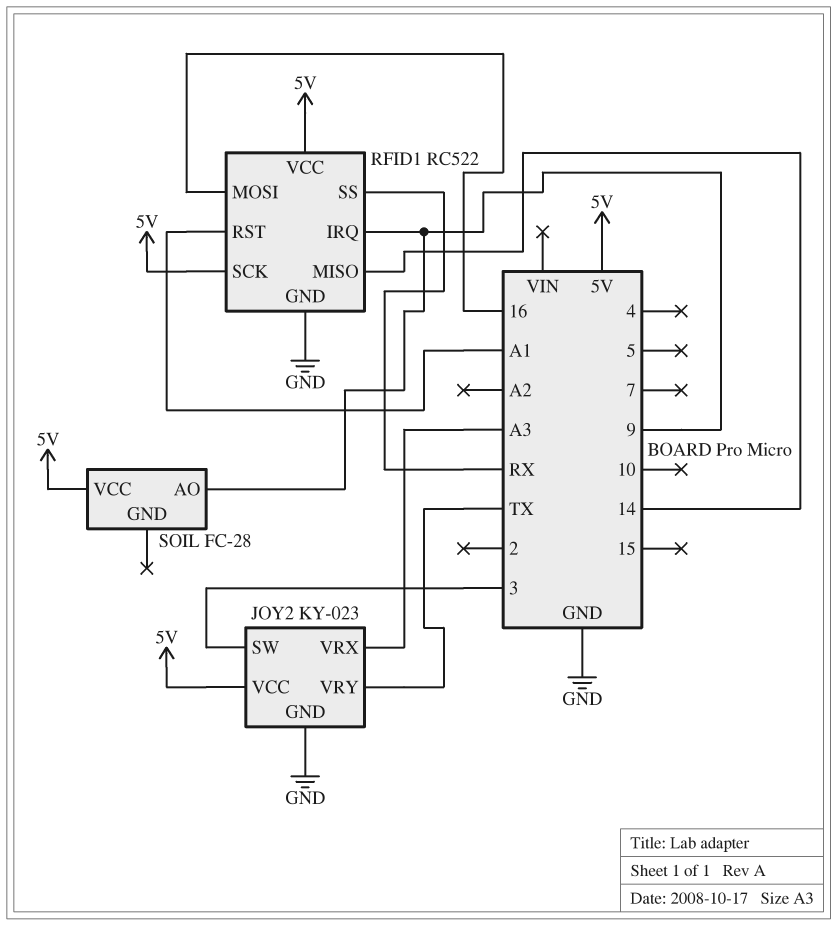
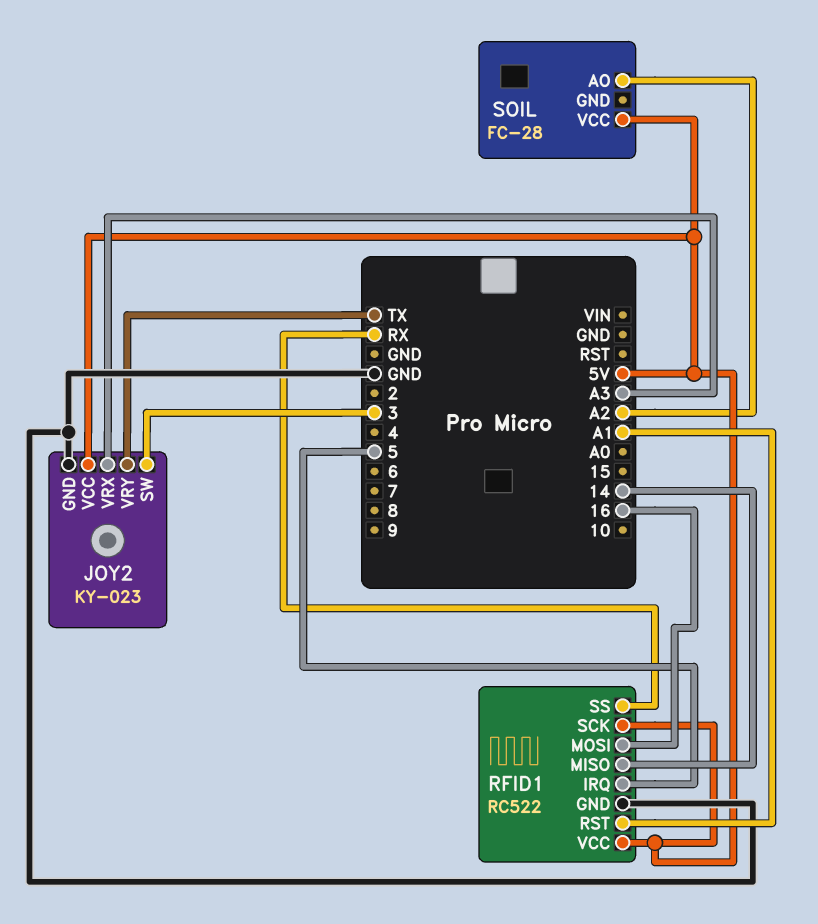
RFID1 pin IRQ: 9 -> 5
SOIL pin AO: 9 -> A2

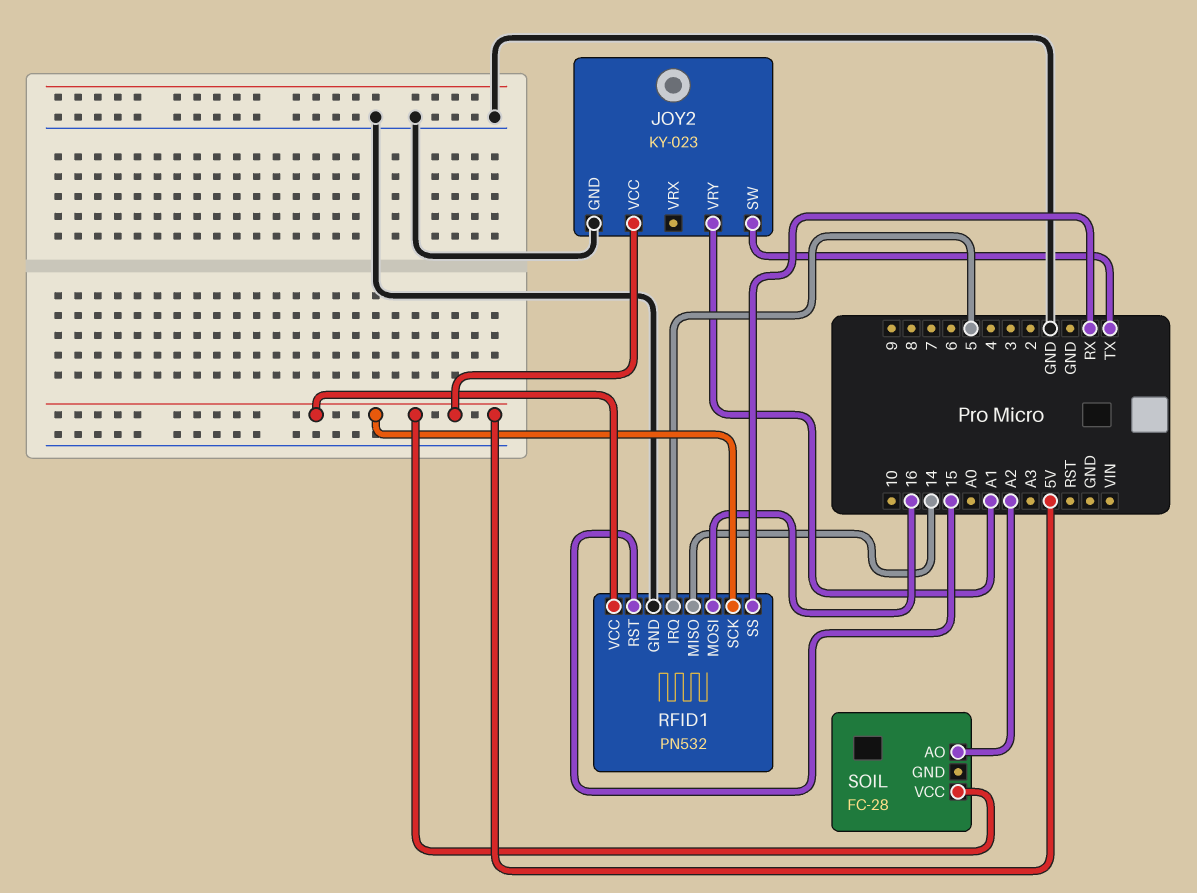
JOY2 pin SW: 3 -> TX
JOY2 pin VRX: A3 -> none
JOY2 pin VRY: TX -> A1
RFID1: RC522 -> PN532
RFID1 pin RST: A1 -> 15

